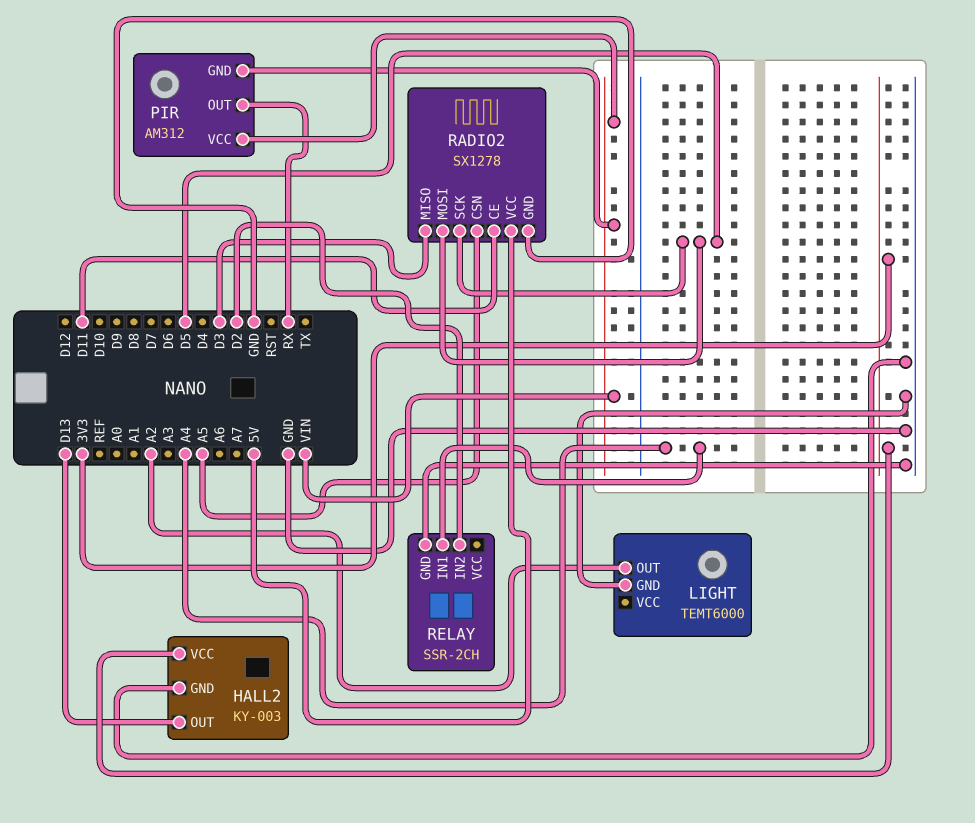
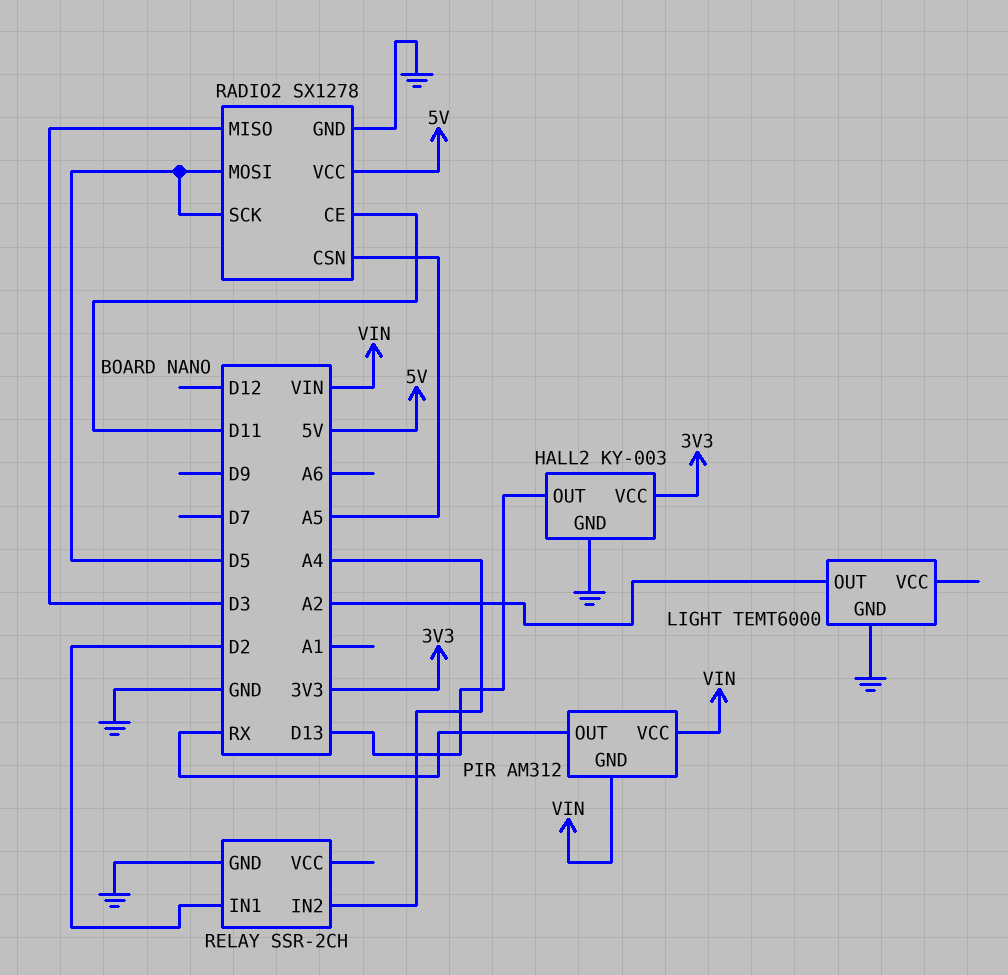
RELAY pin IN1: A4 -> D2
RELAY pin IN2: D2 -> A4

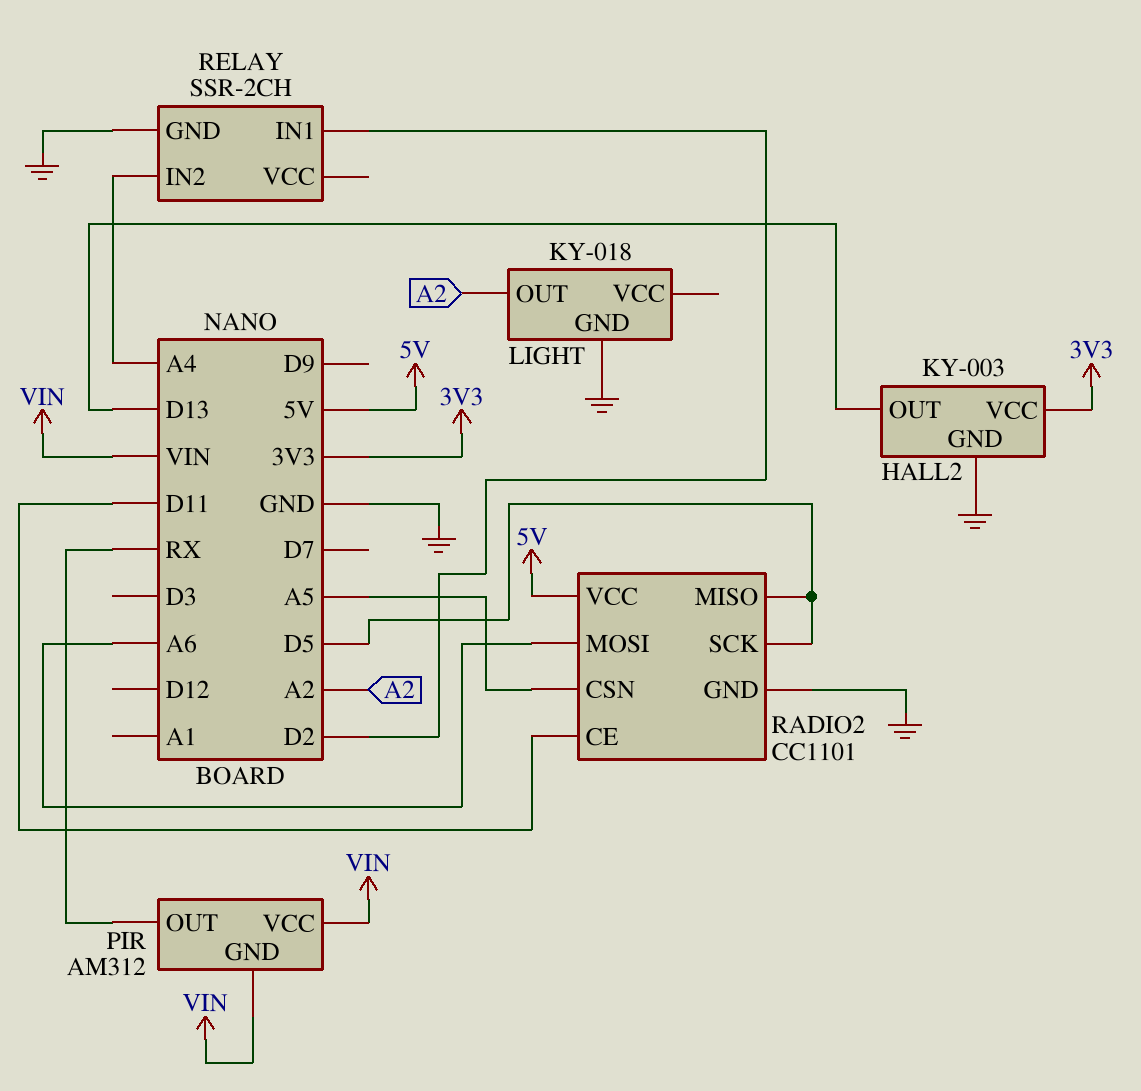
LIGHT: TEMT6000 -> KY-018
RADIO2: SX1278 -> CC1101
RADIO2 pin MISO: D3 -> D5
RADIO2 pin MOSI: D5 -> A6

